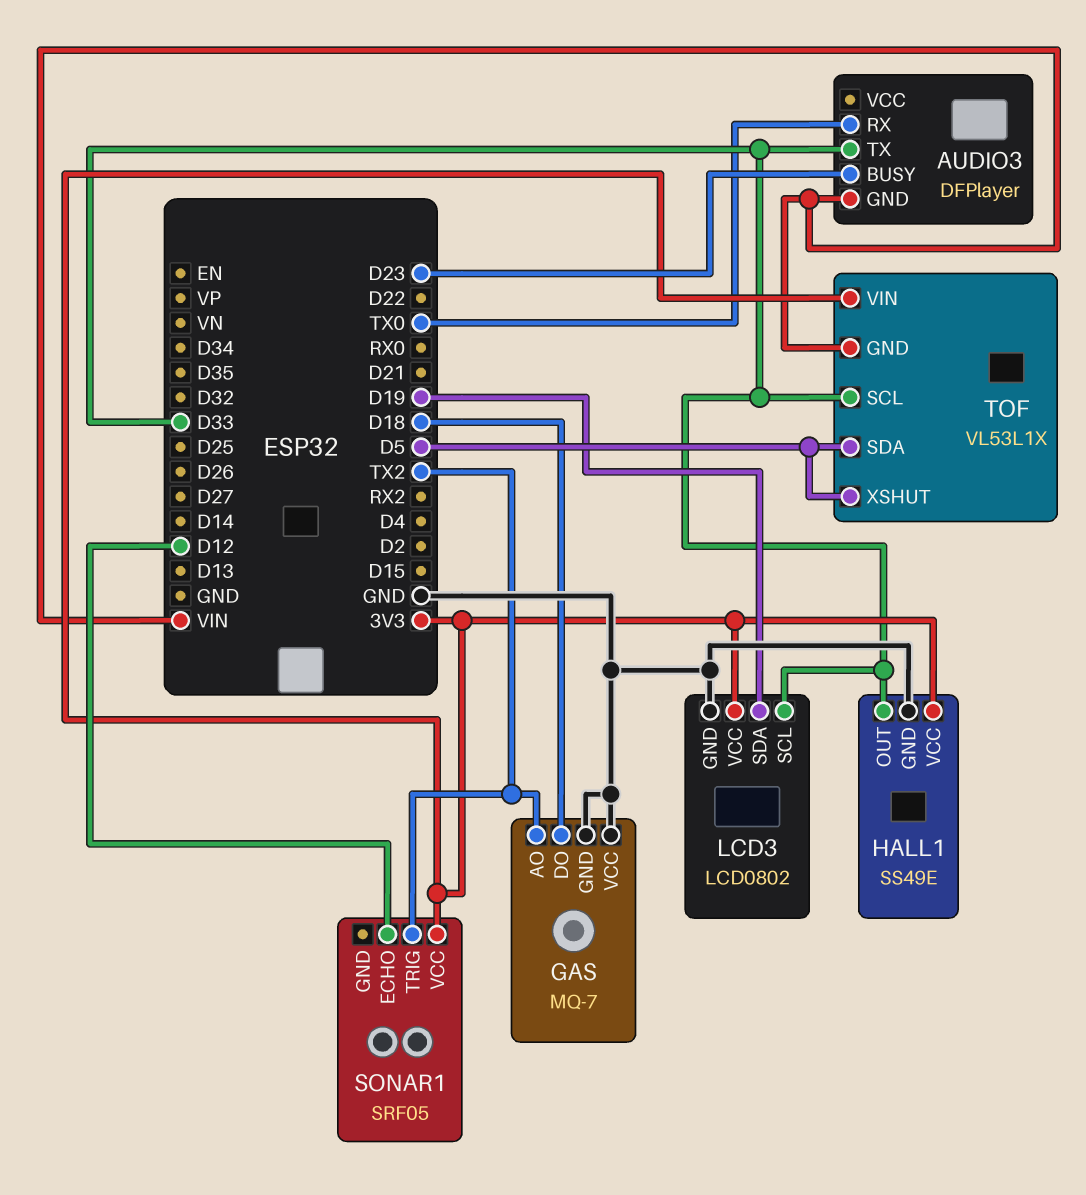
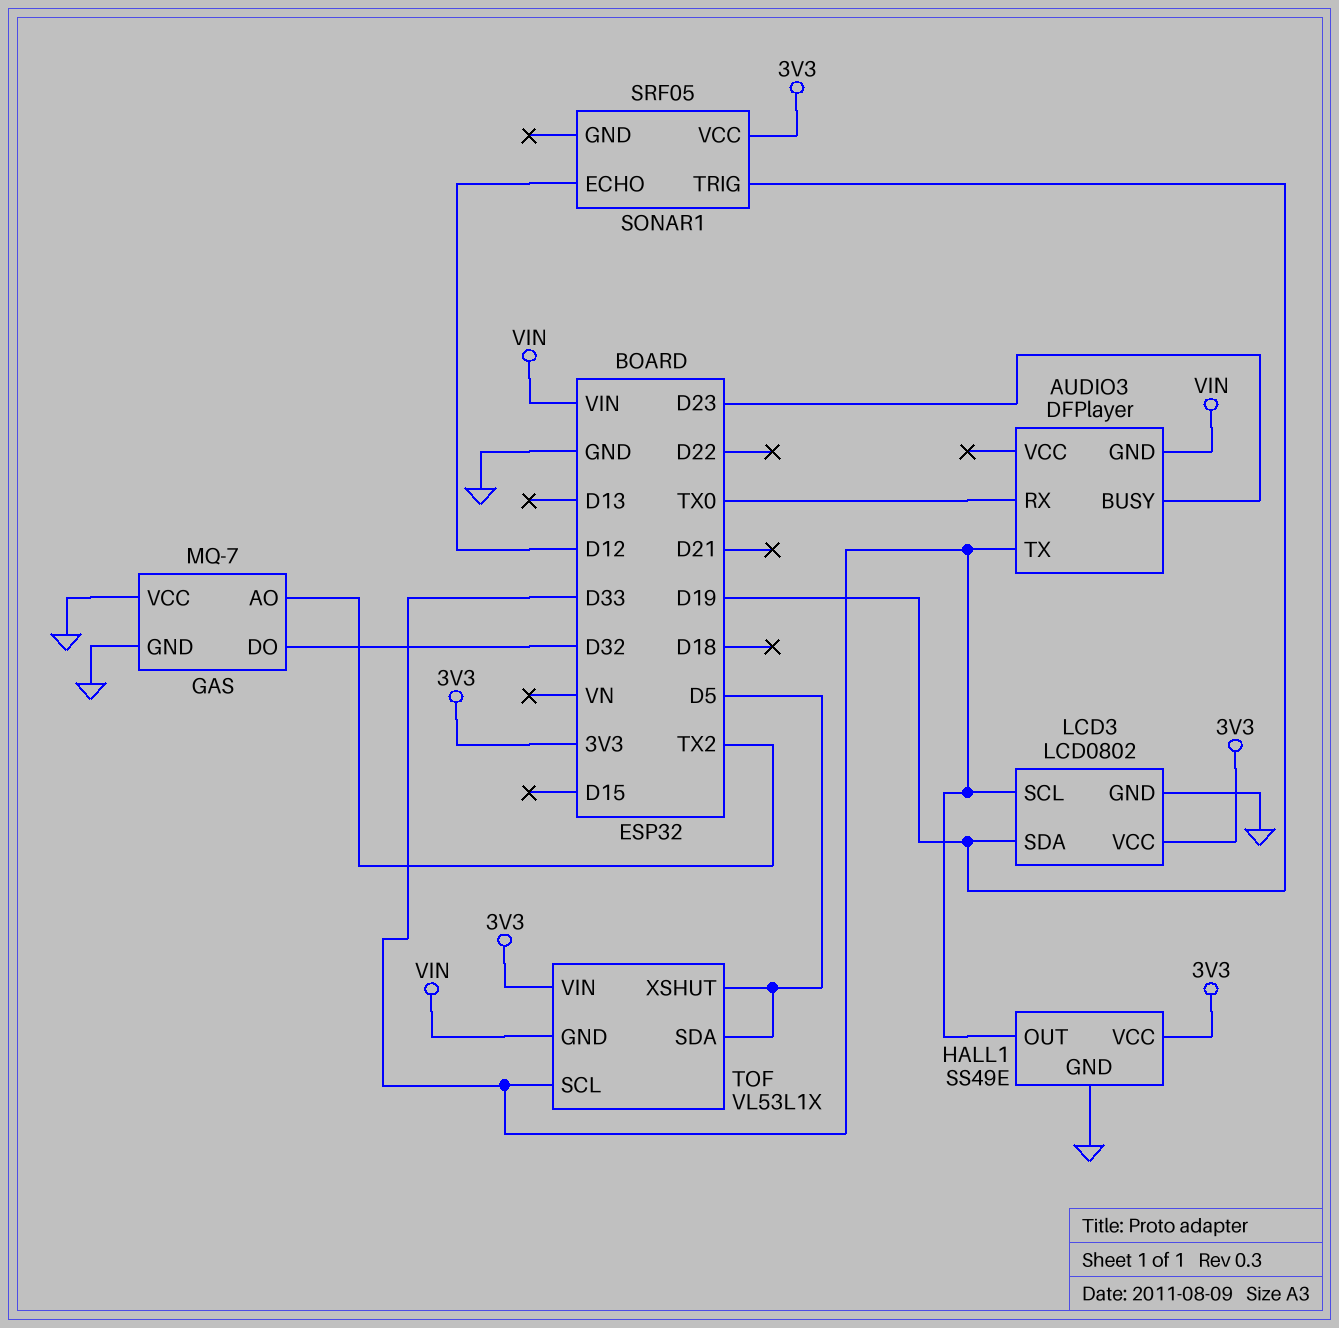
GAS pin DO: D18 -> D32
SONAR1 pin TRIG: TX2 -> D19

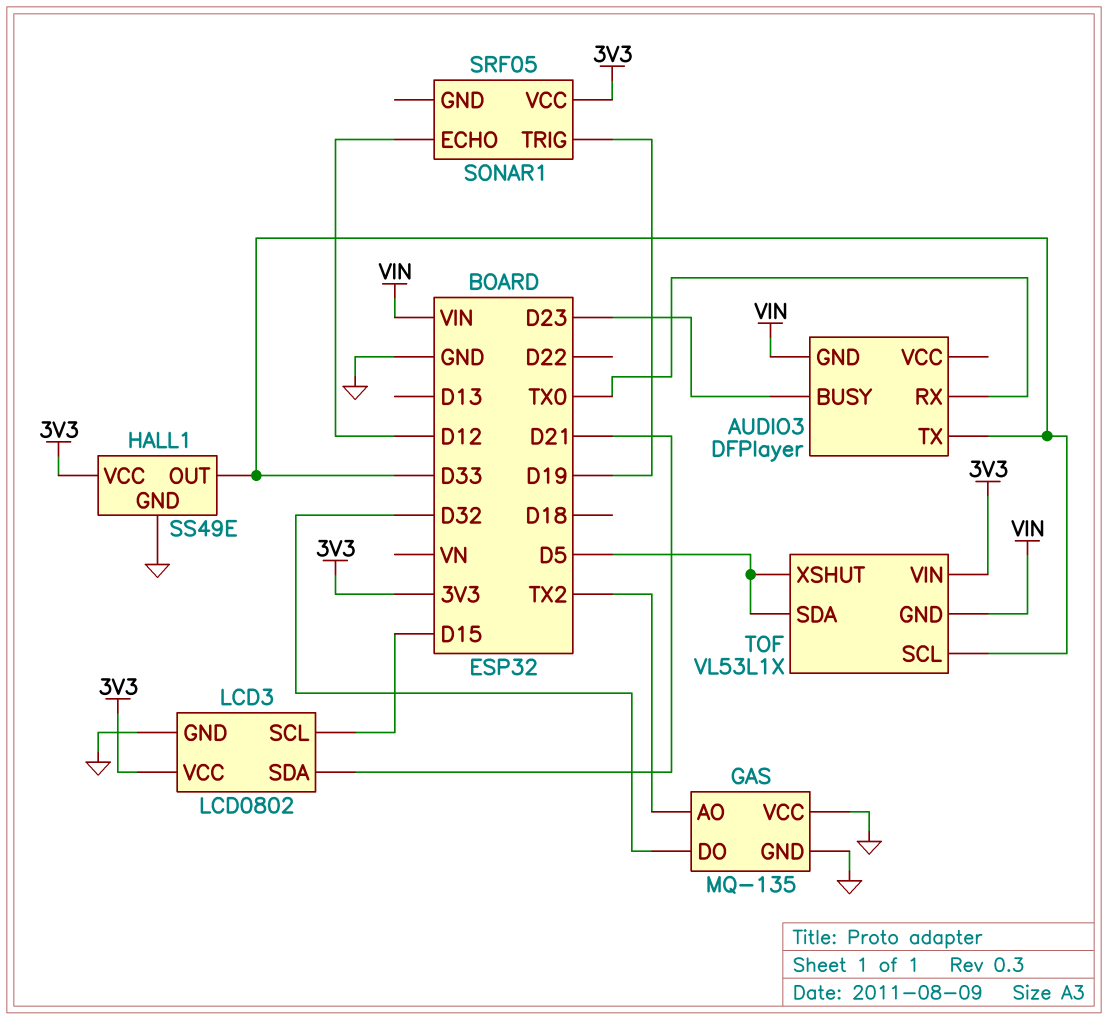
GAS: MQ-7 -> MQ-135
LCD3 pin SCL: D33 -> D15
LCD3 pin SDA: D19 -> D21

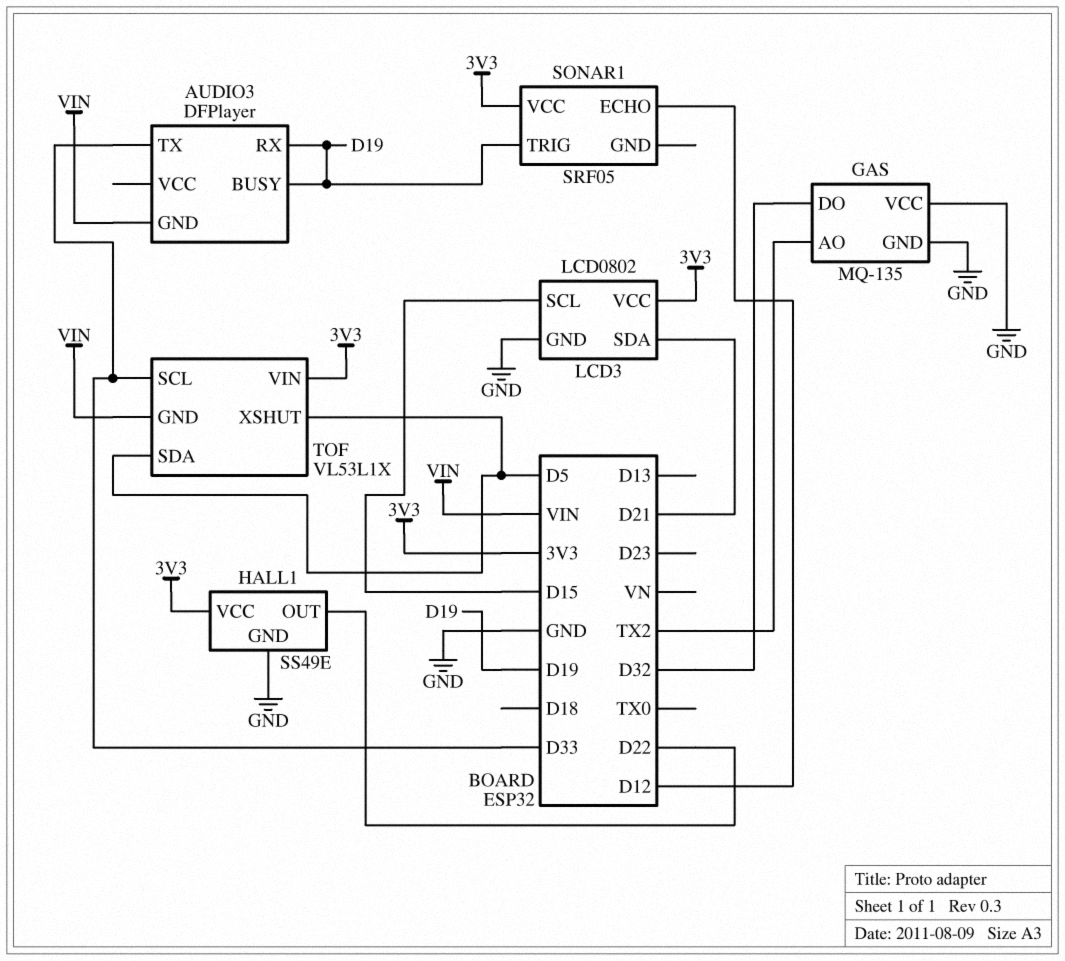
AUDIO3 pin BUSY: D23 -> D19
AUDIO3 pin RX: TX0 -> D19
HALL1 pin OUT: D33 -> D22

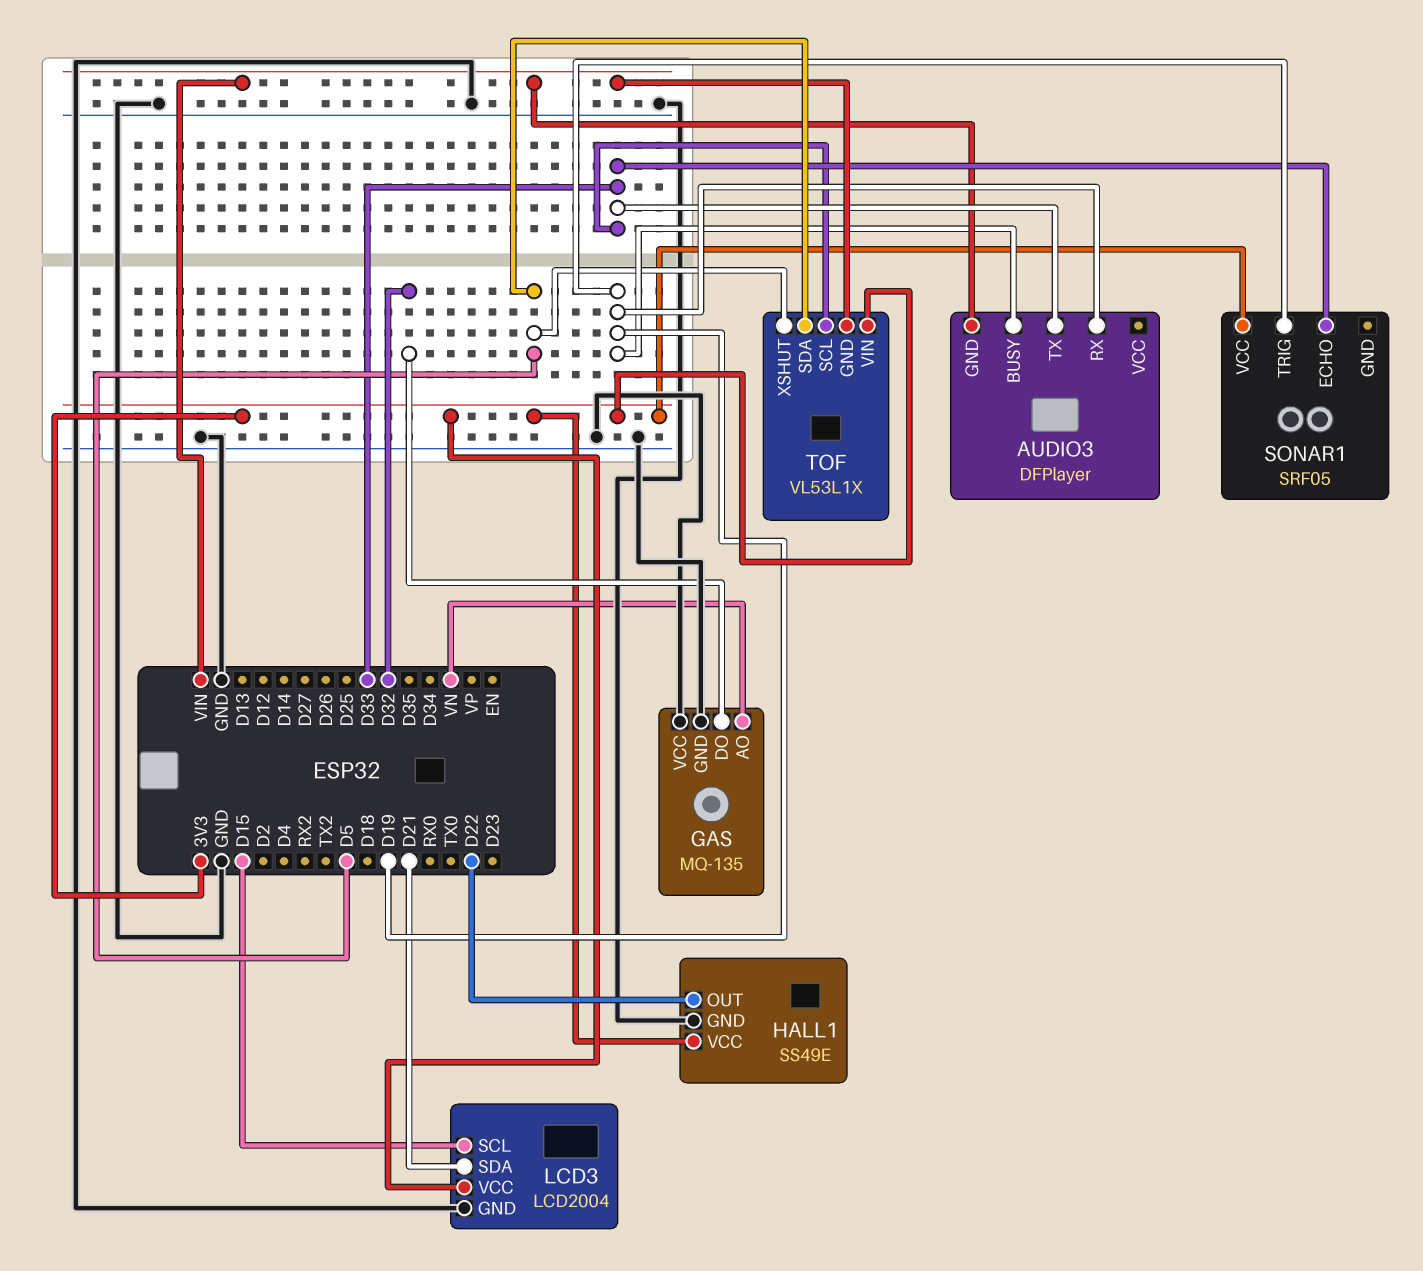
GAS pin AO: TX2 -> VN
LCD3: LCD0802 -> LCD2004
SONAR1 pin ECHO: D12 -> D33

